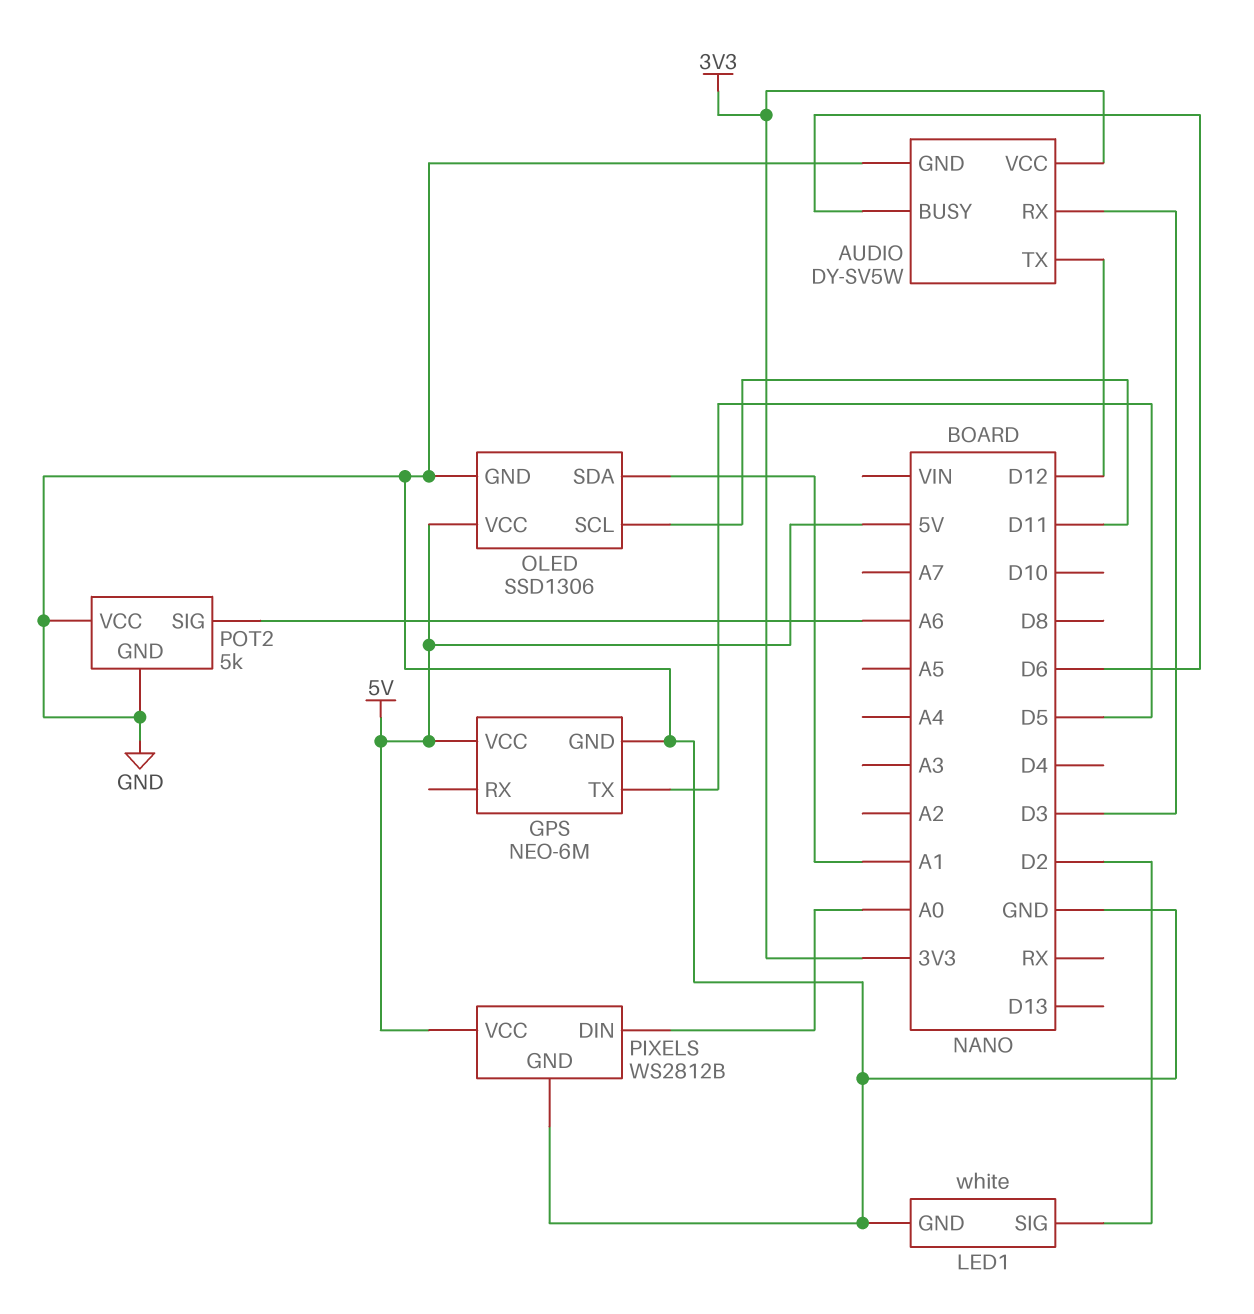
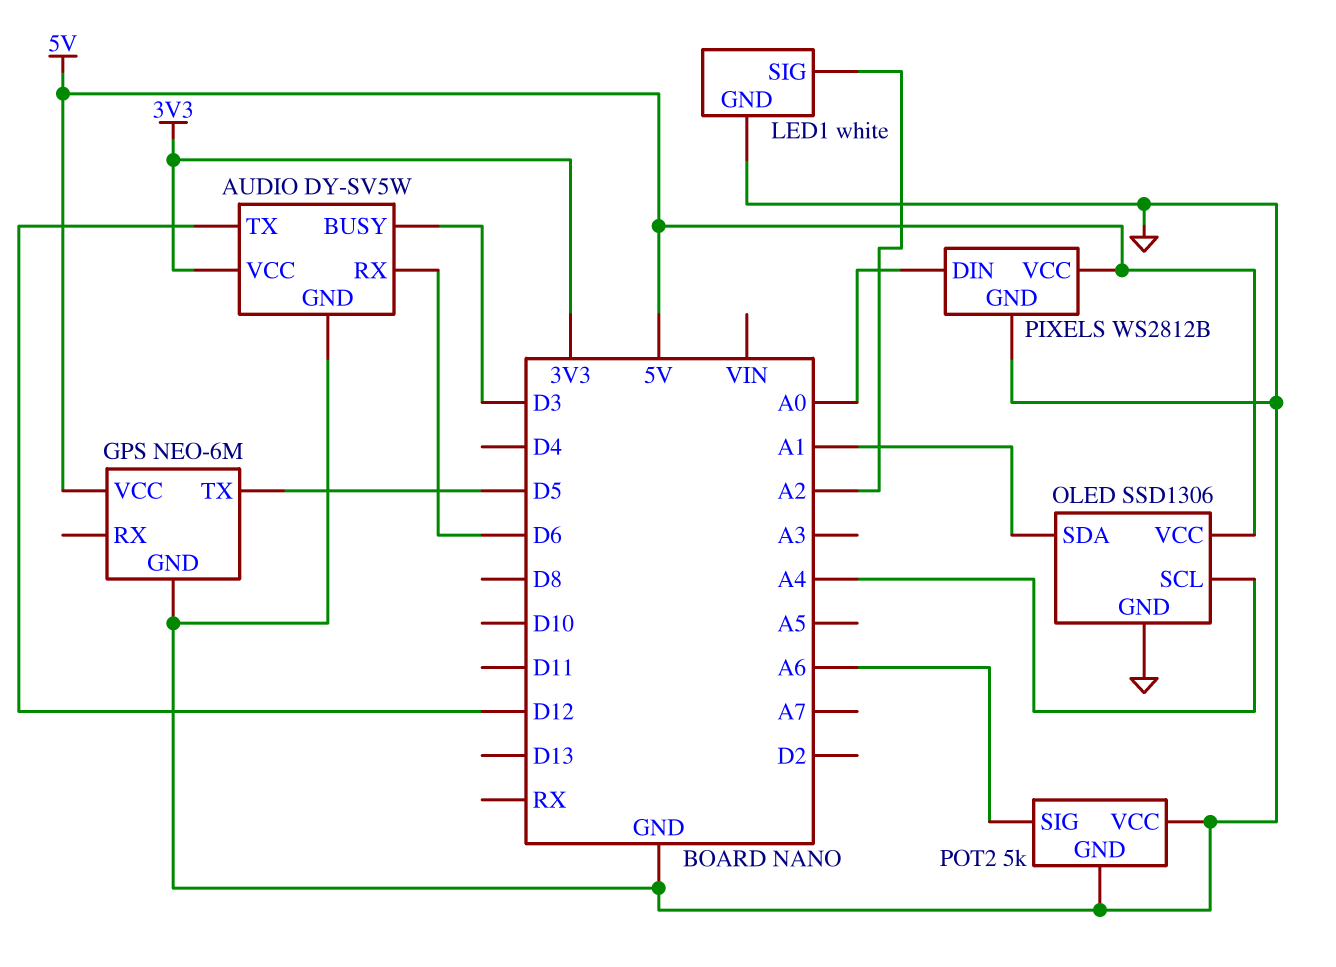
AUDIO pin BUSY: D6 -> D3
AUDIO pin RX: D3 -> D6
LED1 pin SIG: D2 -> A2
OLED pin SCL: D11 -> A4

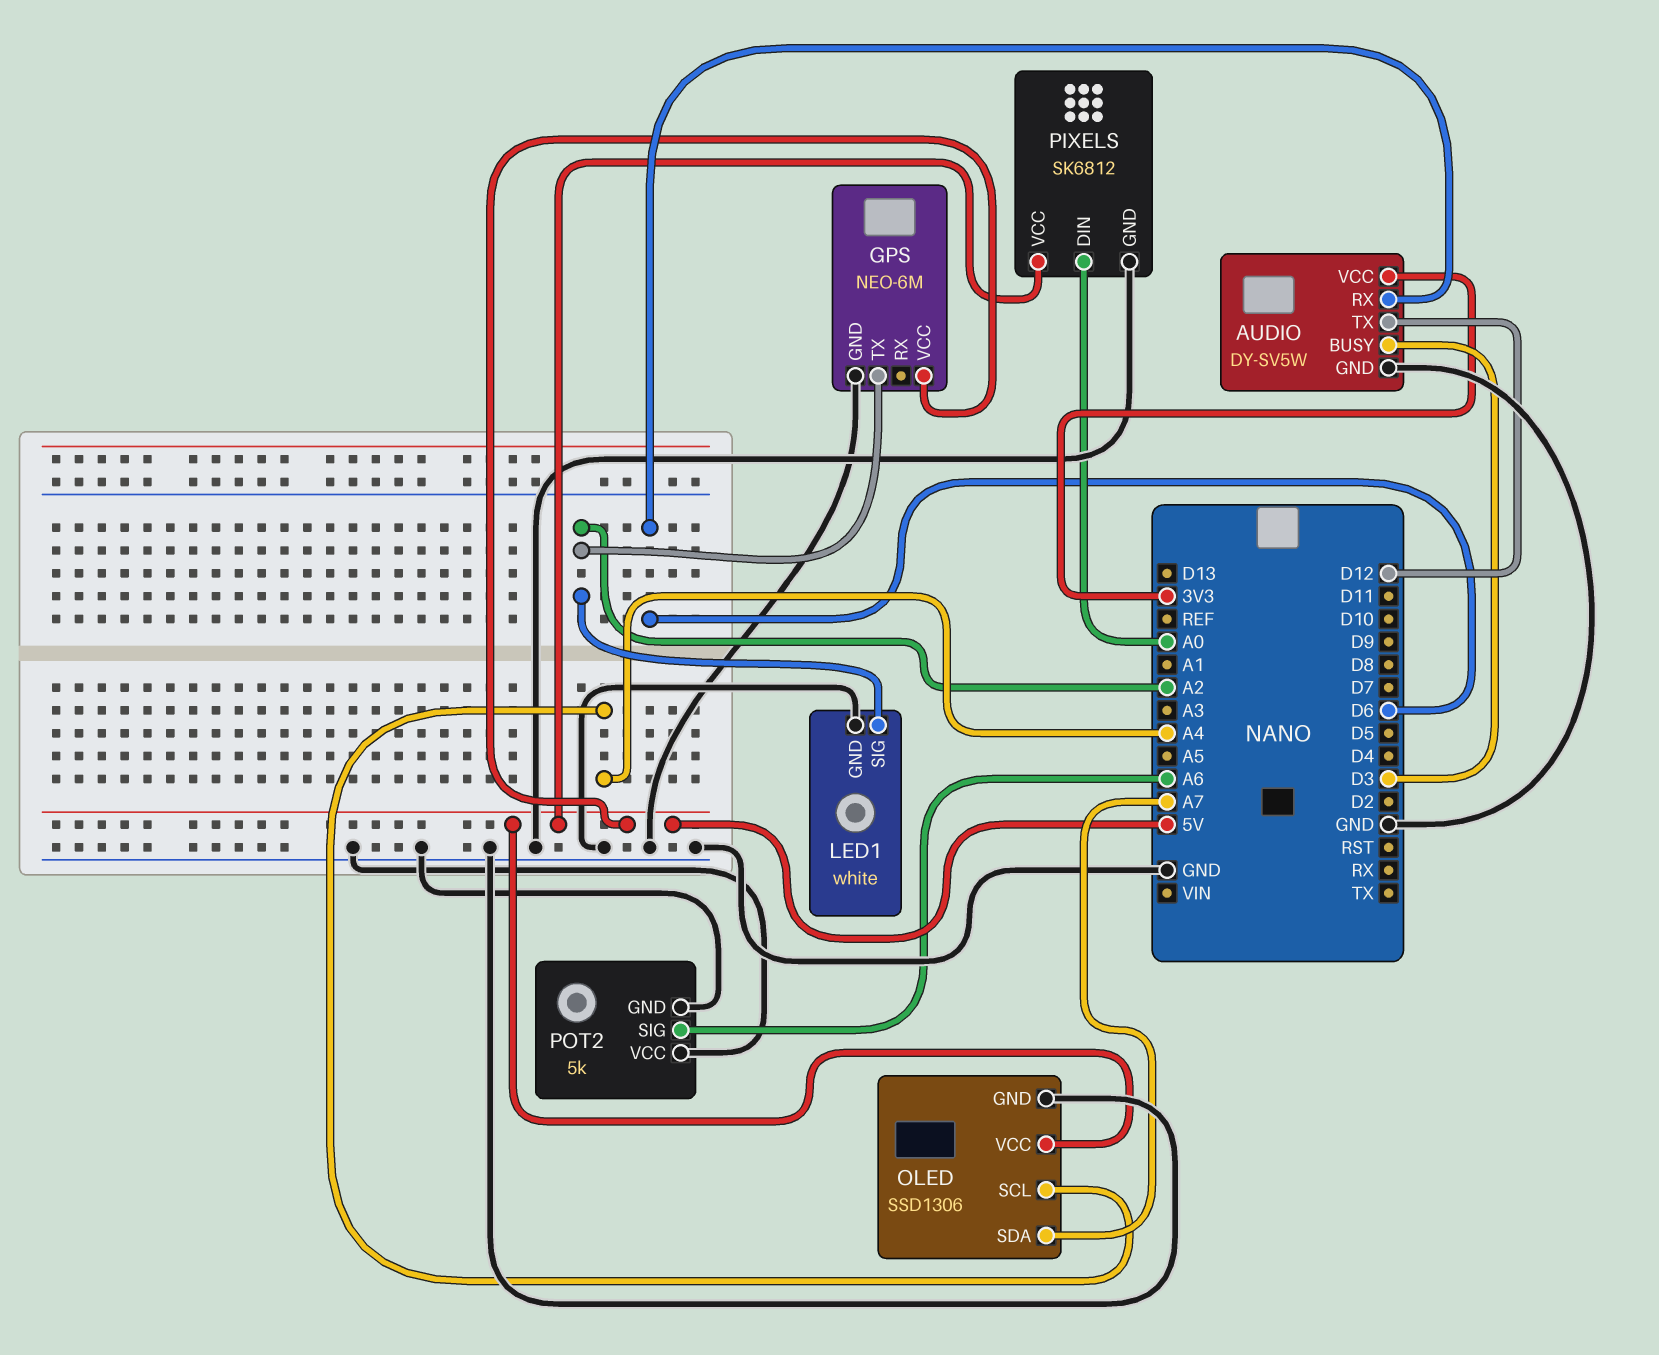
GPS pin TX: D5 -> A2
OLED pin SDA: A1 -> A7
PIXELS: WS2812B -> SK6812

